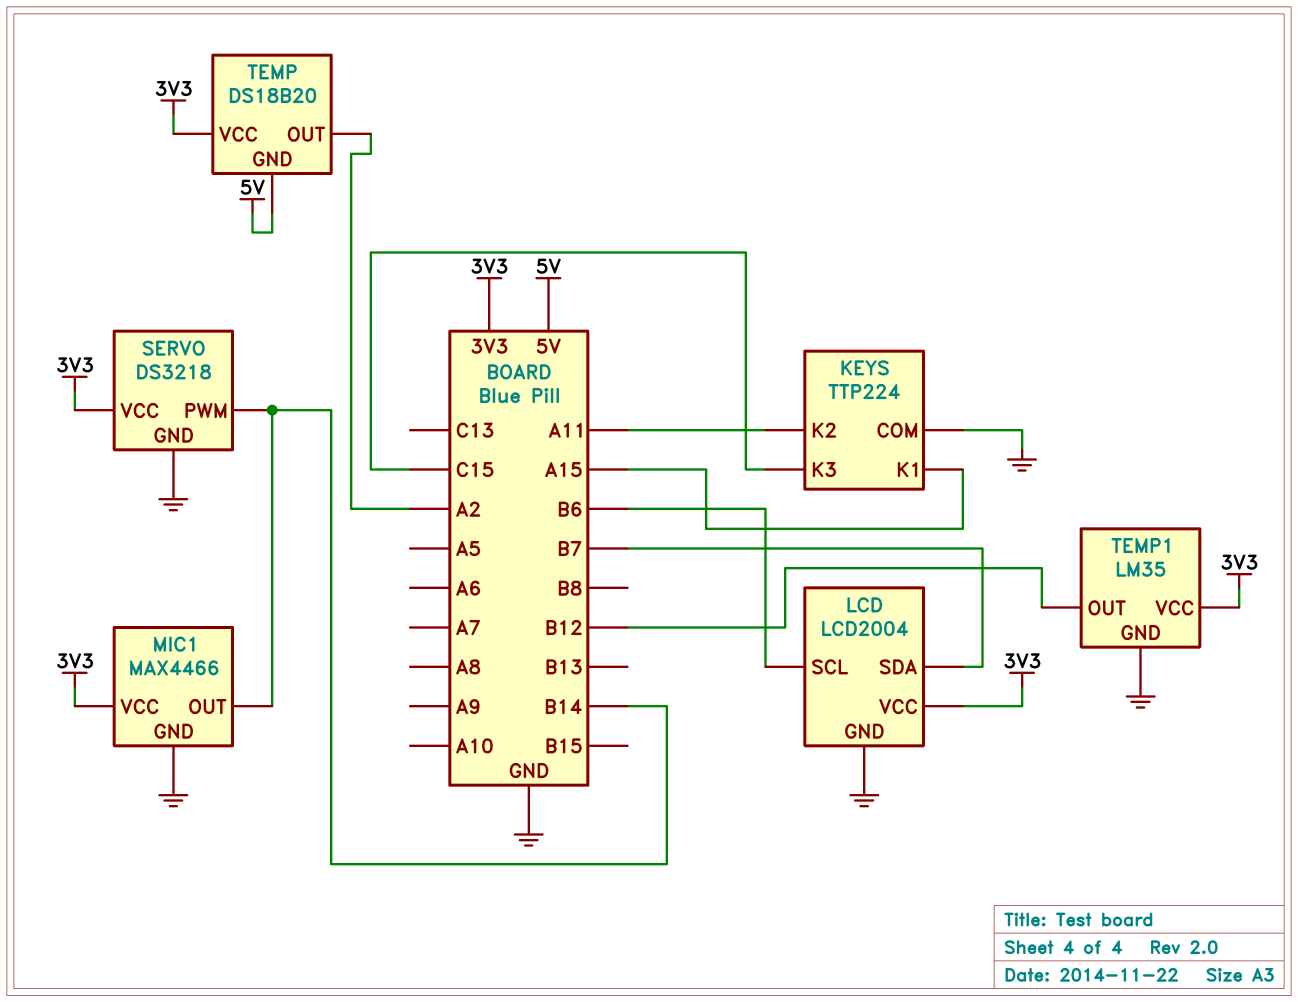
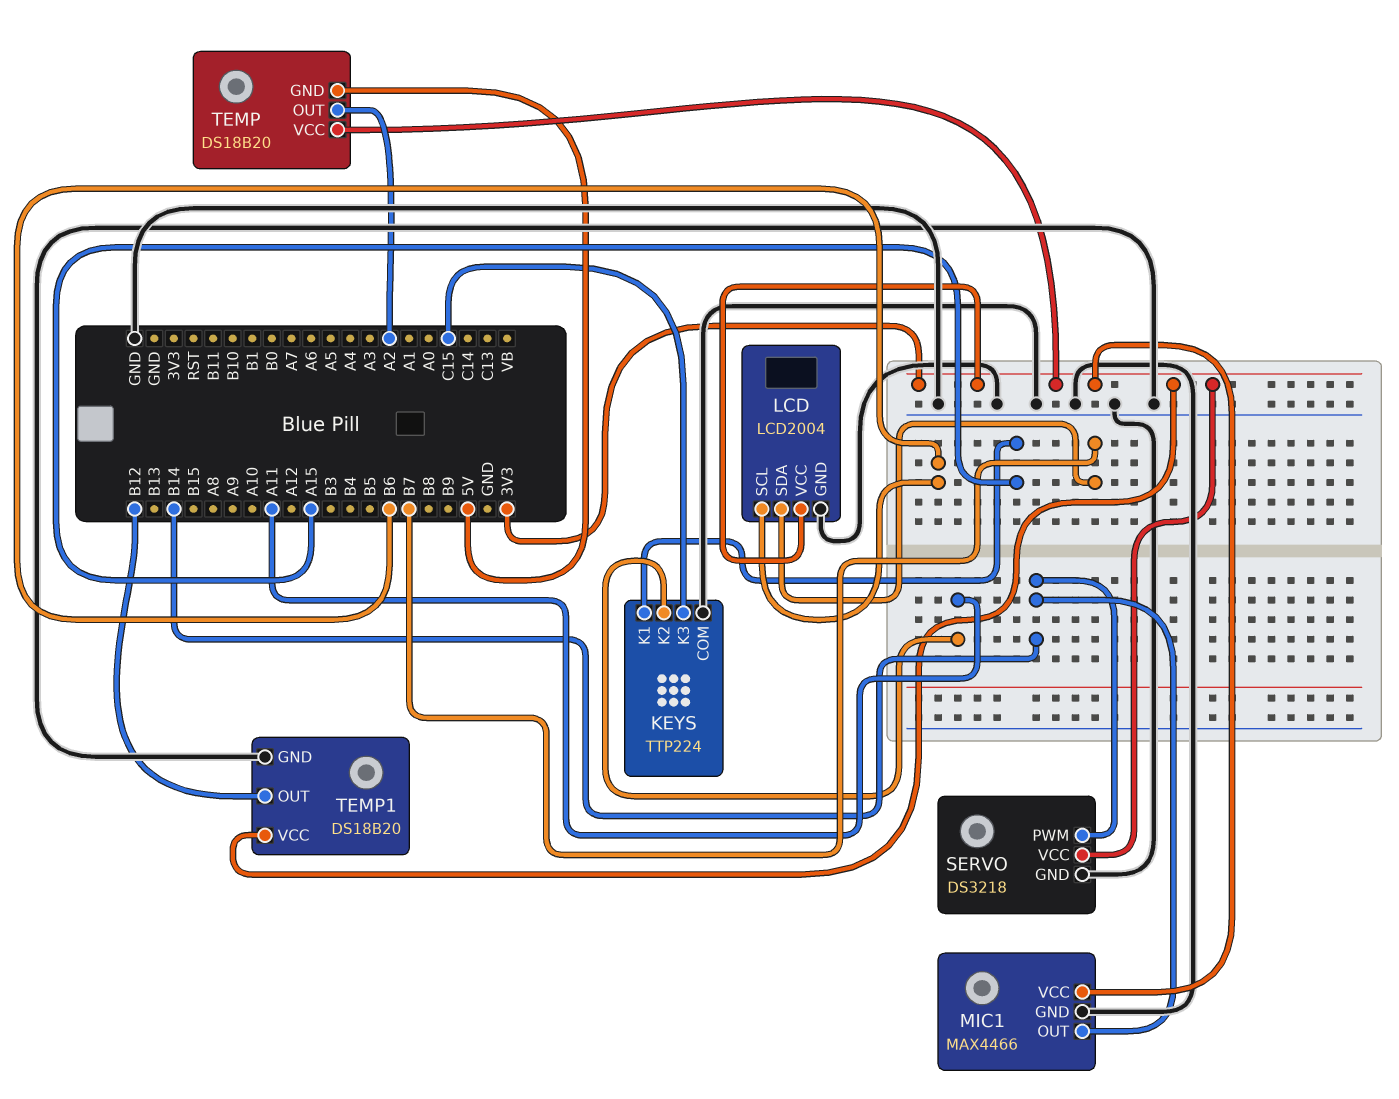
TEMP1: LM35 -> DS18B20

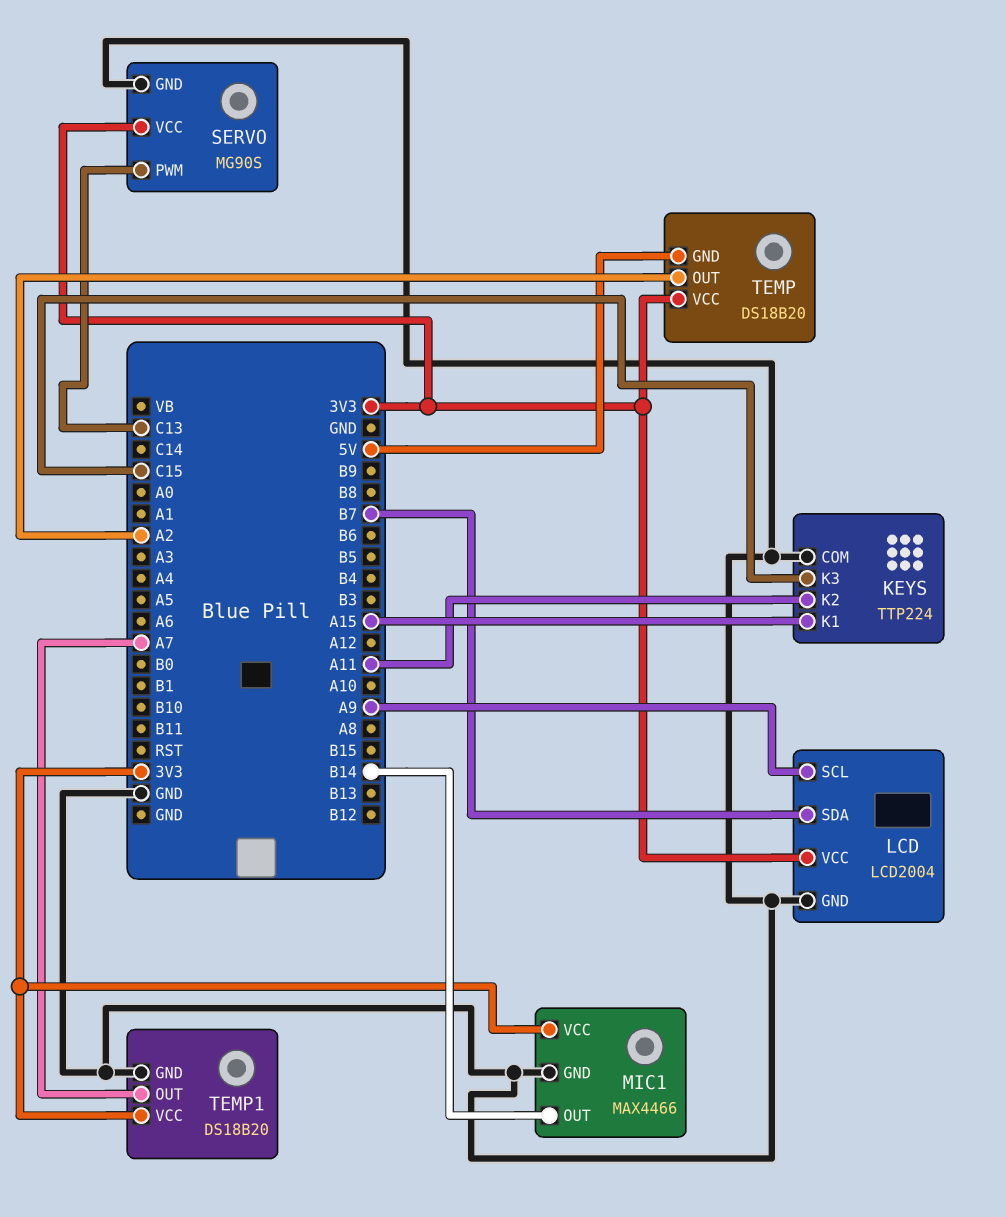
LCD pin SCL: B6 -> A9
SERVO: DS3218 -> MG90S
SERVO pin PWM: B14 -> C13
TEMP1 pin OUT: B12 -> A7

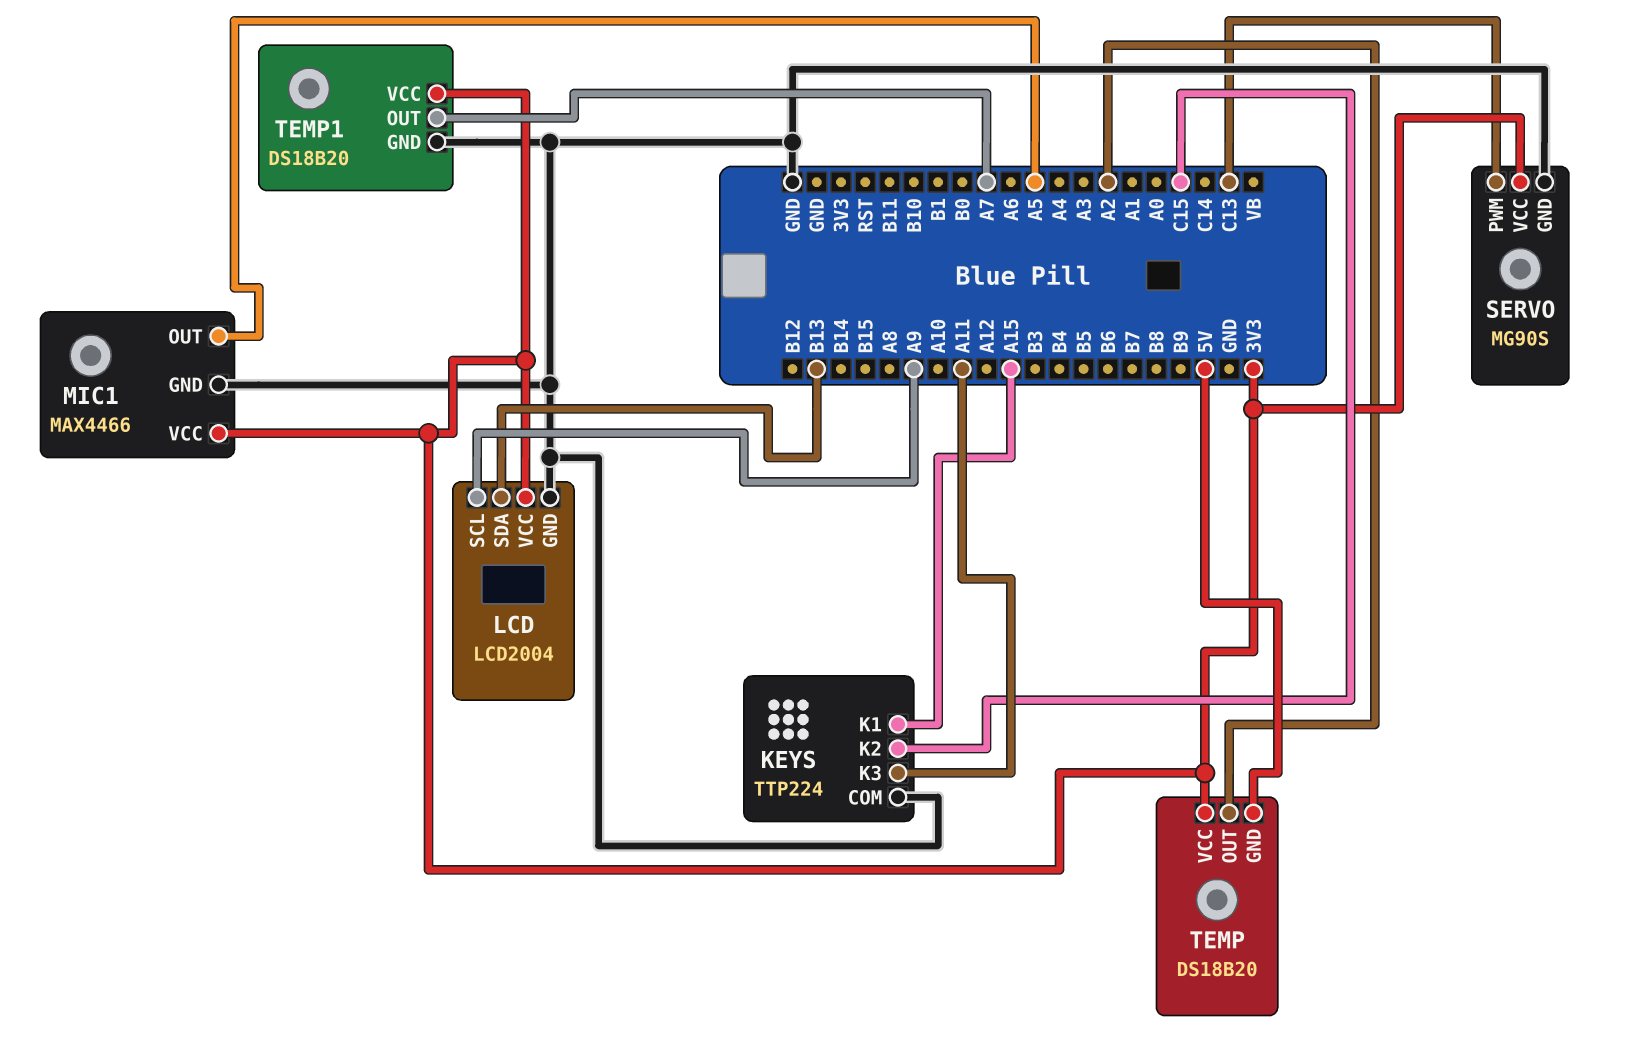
KEYS pin K2: A11 -> C15
KEYS pin K3: C15 -> A11
LCD pin SDA: B7 -> B13
MIC1 pin OUT: B14 -> A5

